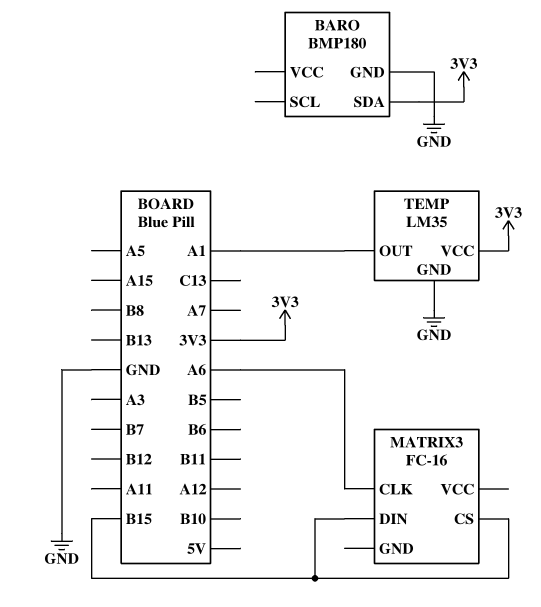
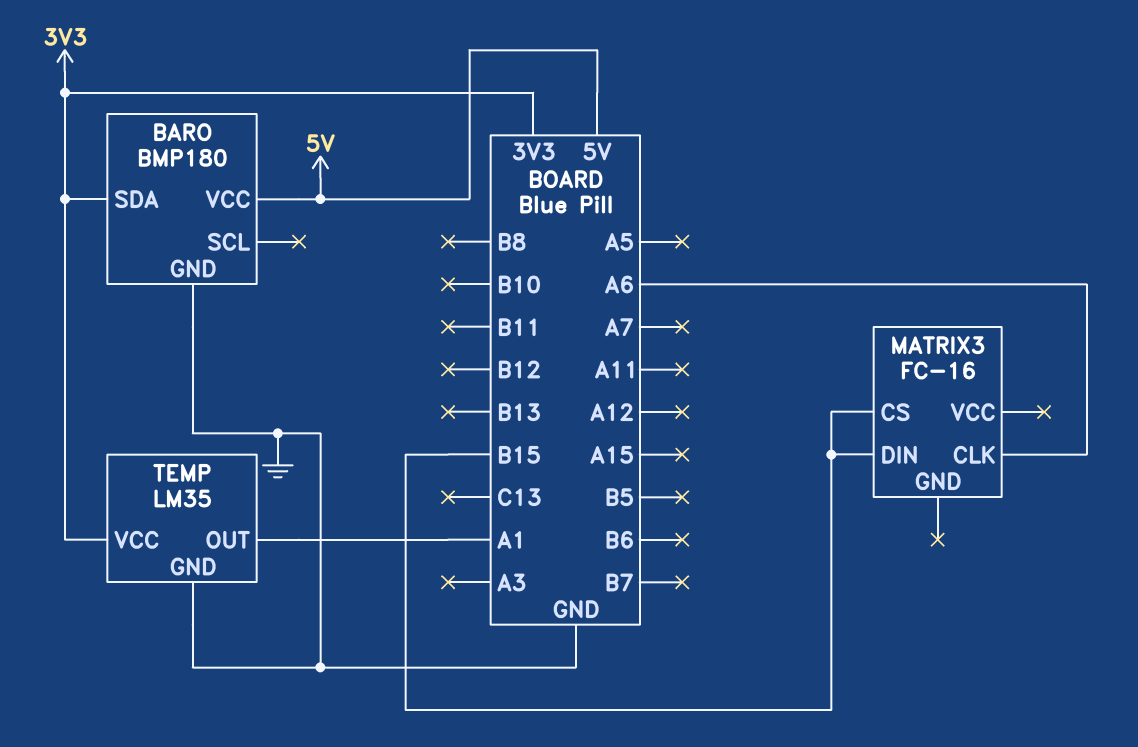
BARO pin VCC: none -> 5V

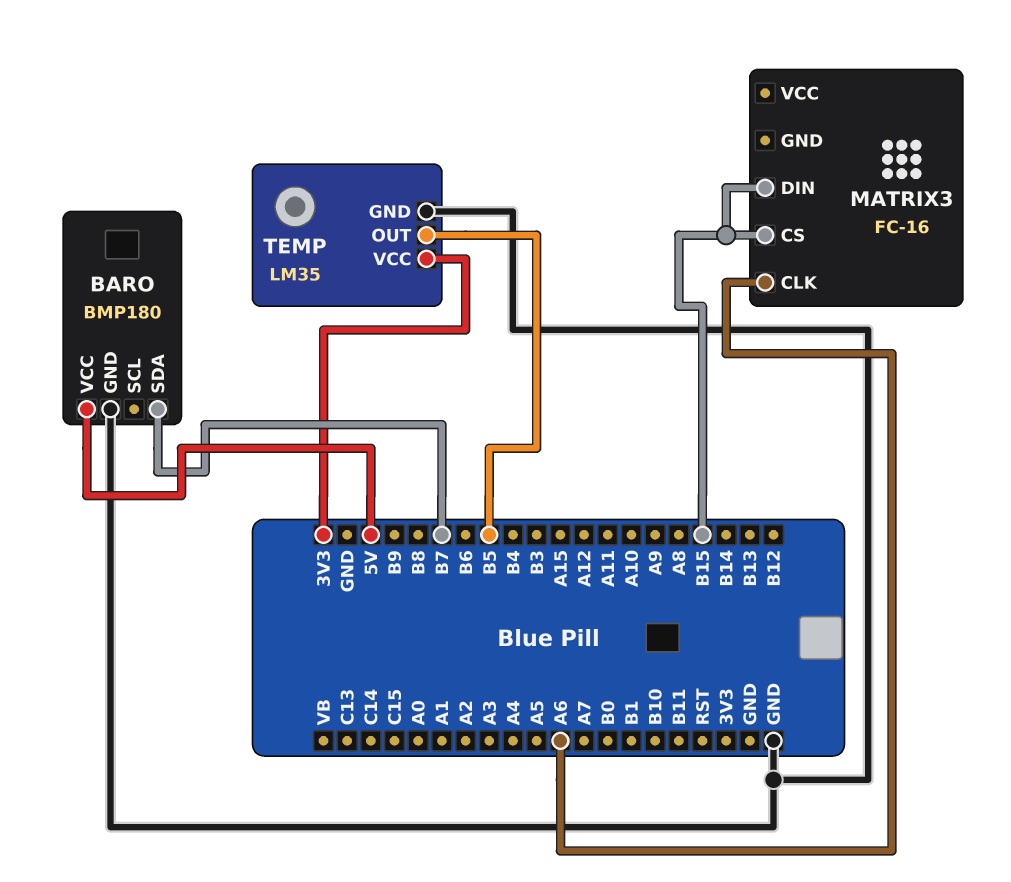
BARO pin SDA: 3V3 -> B7
TEMP pin OUT: A1 -> B5

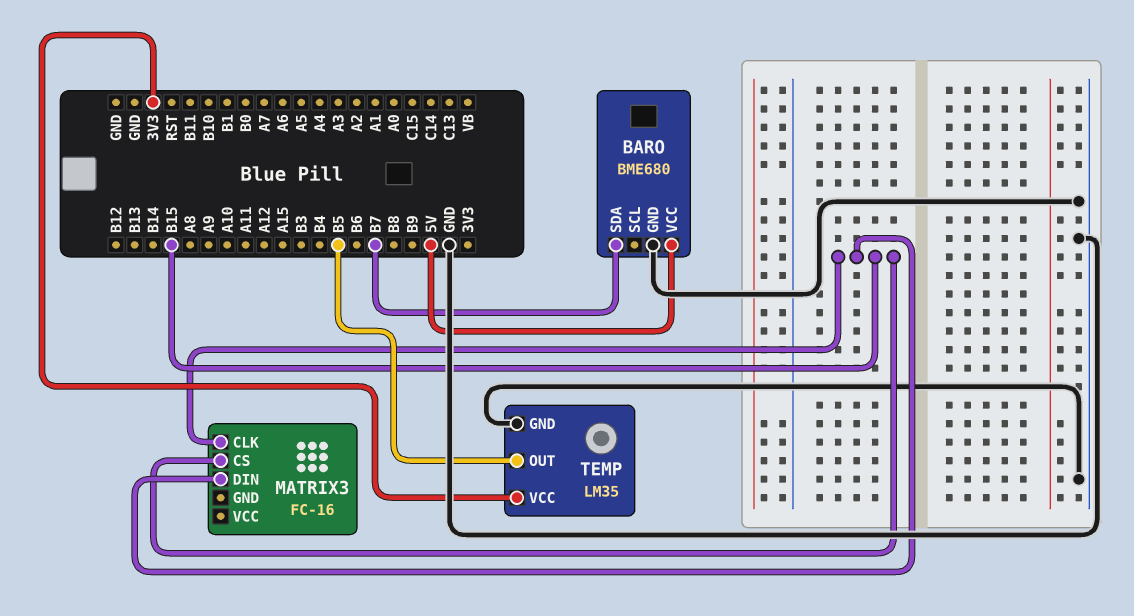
BARO: BMP180 -> BME680
MATRIX3 pin CLK: A6 -> B15

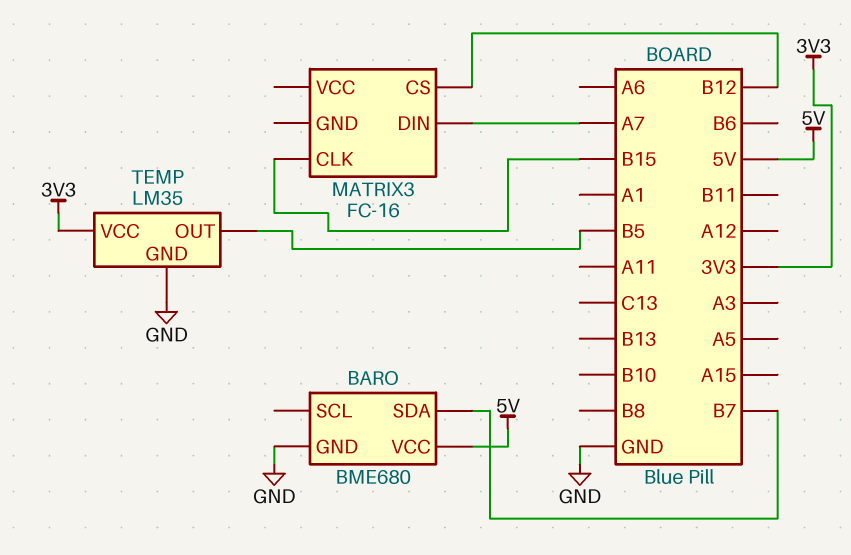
MATRIX3 pin CS: B15 -> B12
MATRIX3 pin DIN: B15 -> A7

